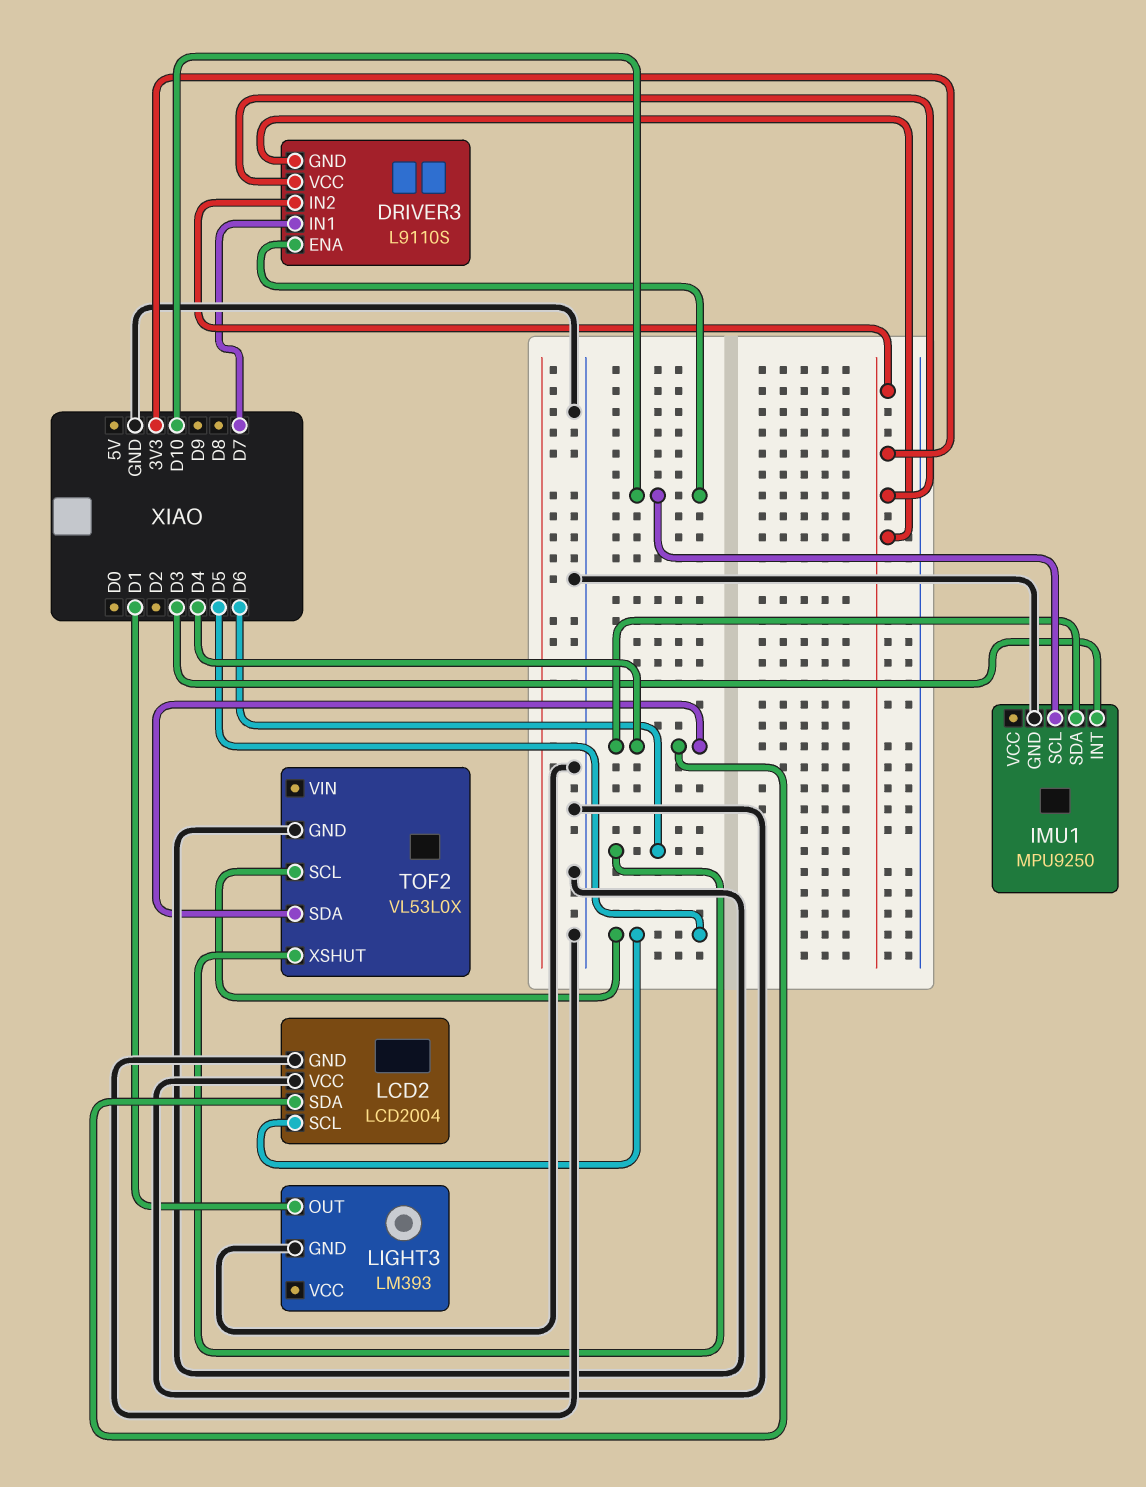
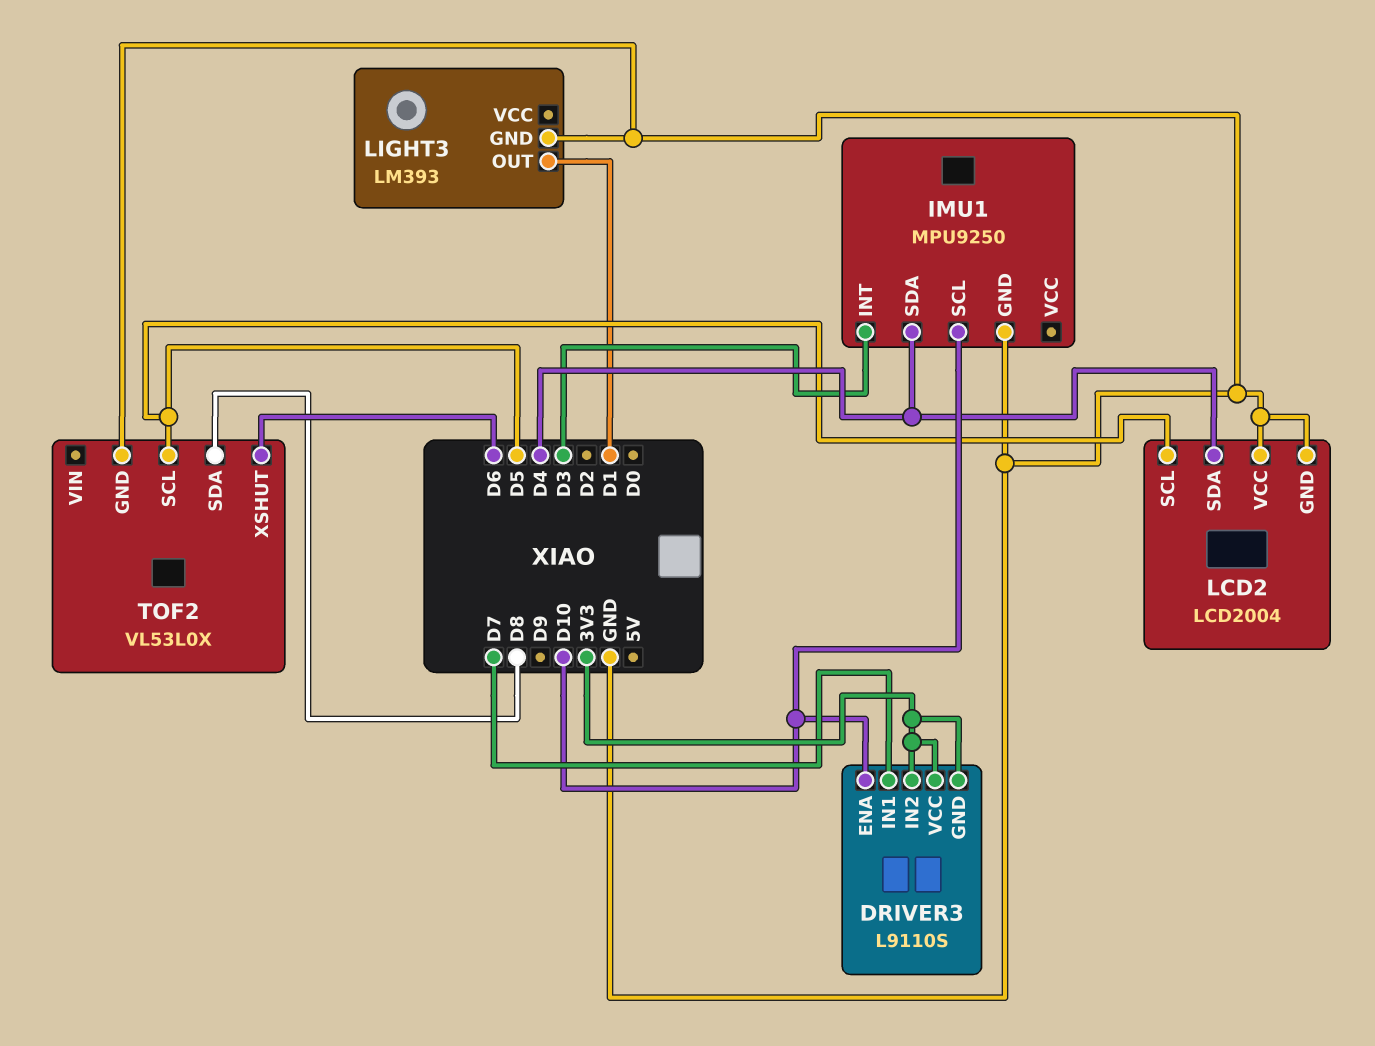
TOF2 pin SDA: D4 -> D8

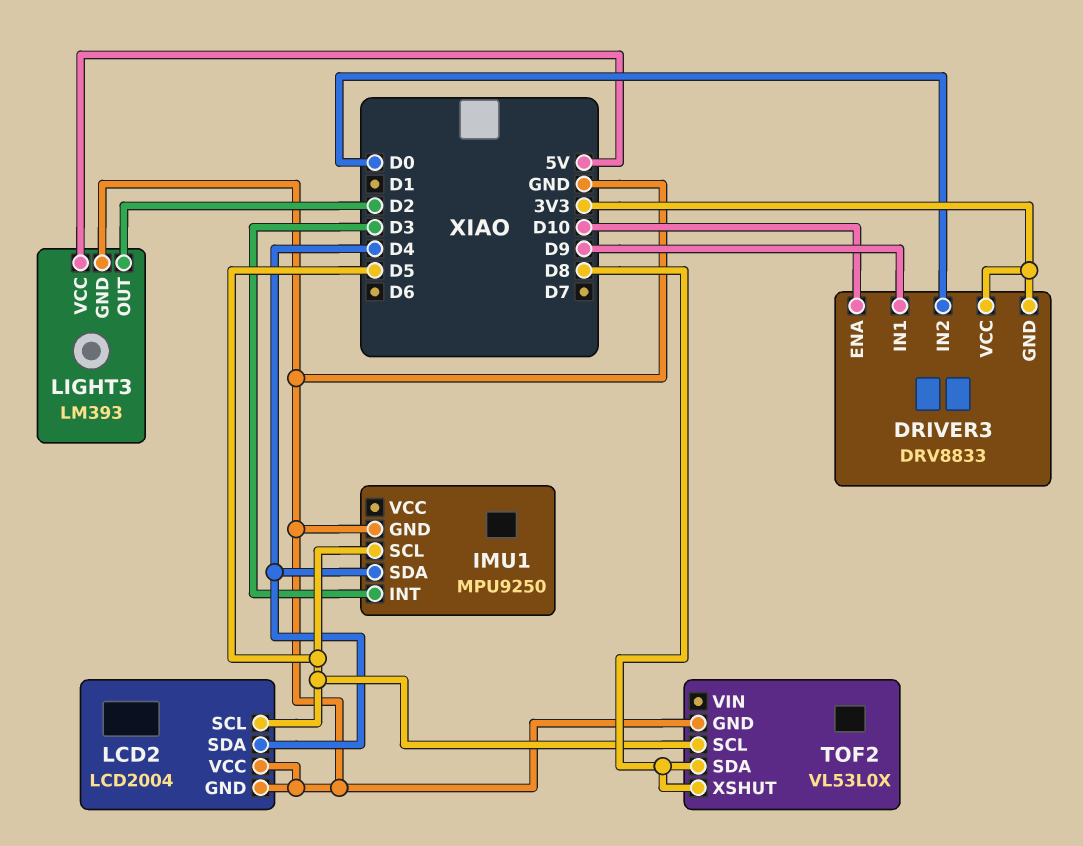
DRIVER3: L9110S -> DRV8833
DRIVER3 pin IN1: D7 -> D9
DRIVER3 pin IN2: 3V3 -> D0
IMU1 pin SCL: D10 -> D5
LIGHT3 pin OUT: D1 -> D2
LIGHT3 pin VCC: none -> 5V
TOF2 pin XSHUT: D6 -> D8

